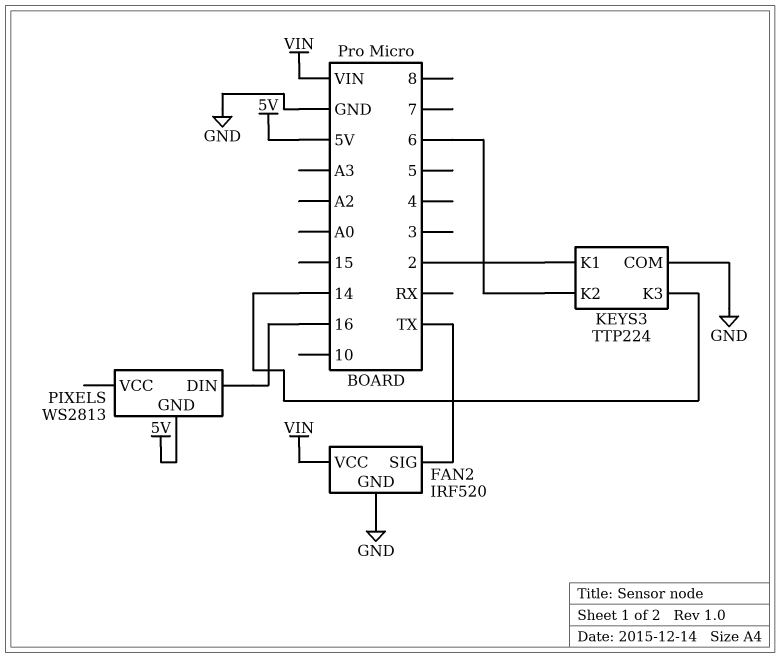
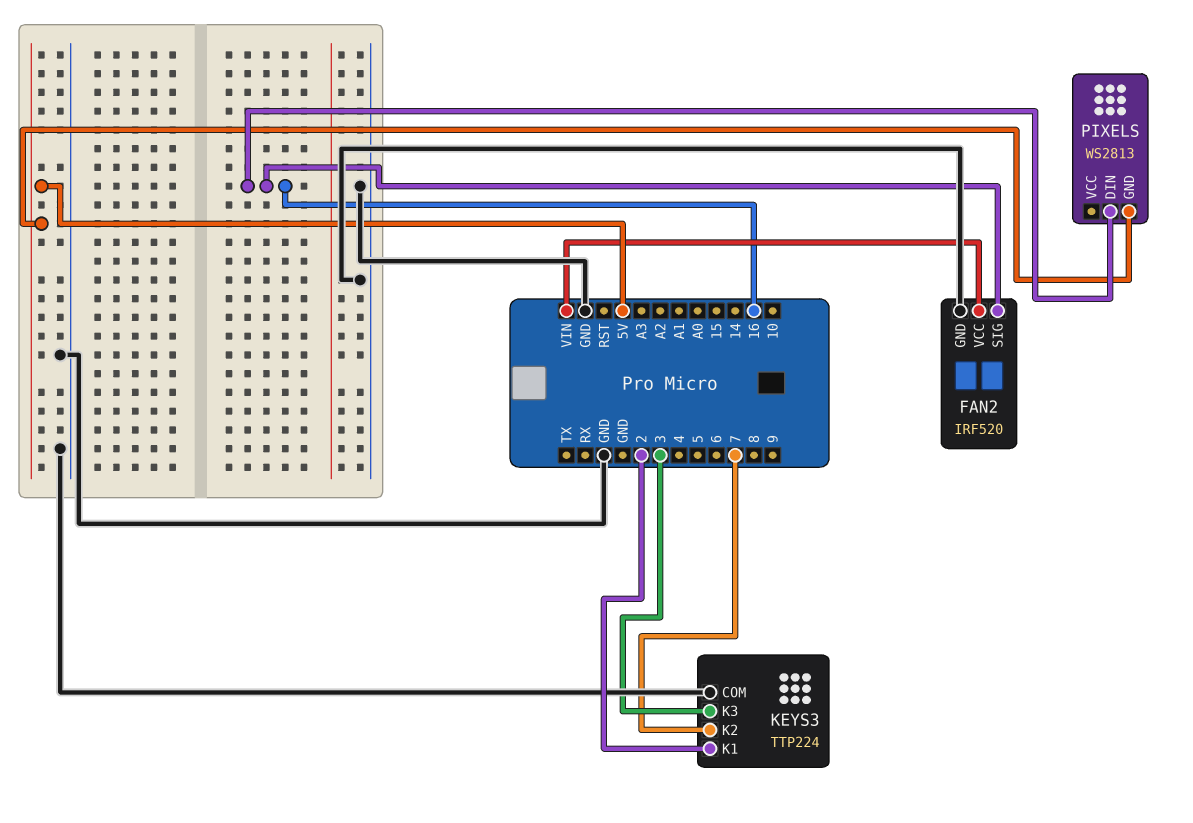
FAN2 pin SIG: TX -> 16
KEYS3 pin K2: 6 -> 7
KEYS3 pin K3: 14 -> 3

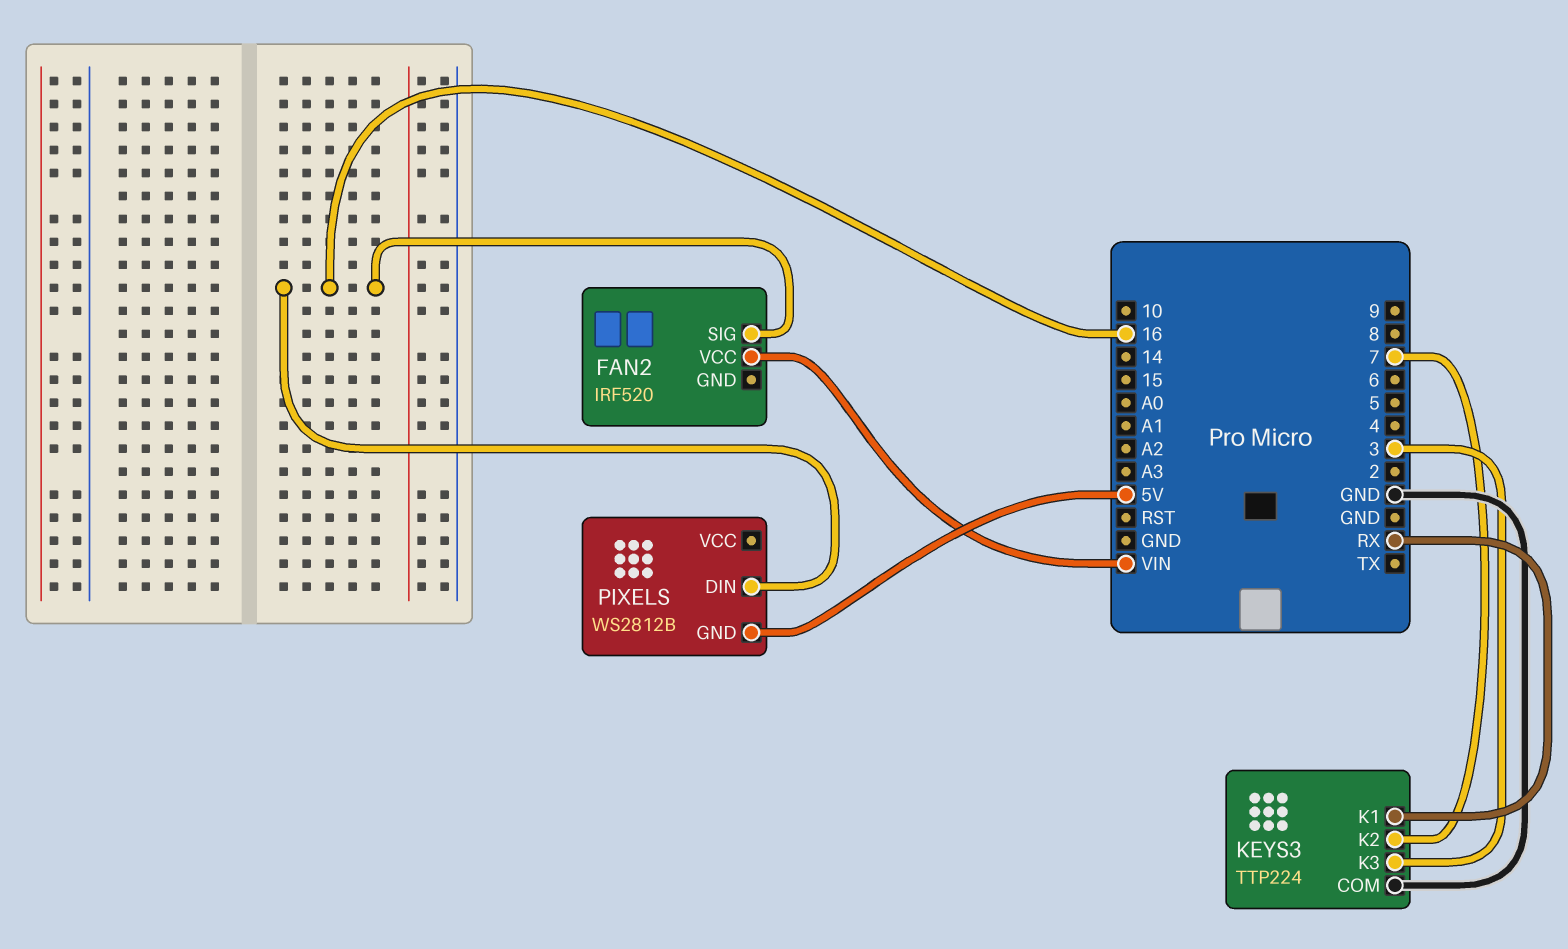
FAN2 pin GND: GND -> none
KEYS3 pin K1: 2 -> RX
PIXELS: WS2813 -> WS2812B

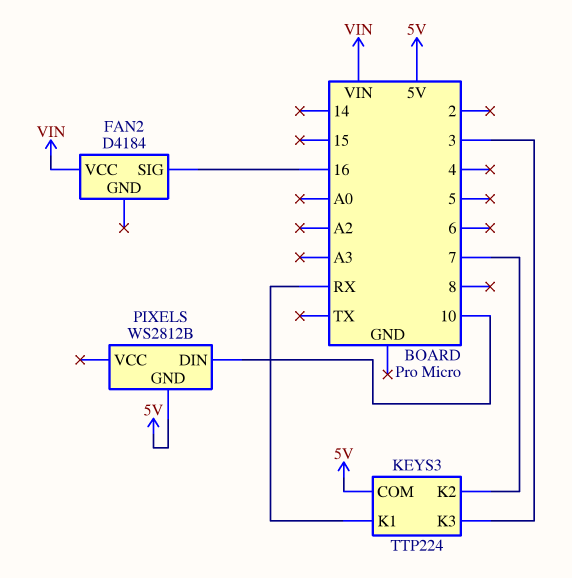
FAN2: IRF520 -> D4184
KEYS3 pin COM: GND -> 5V
PIXELS pin DIN: 16 -> 10

